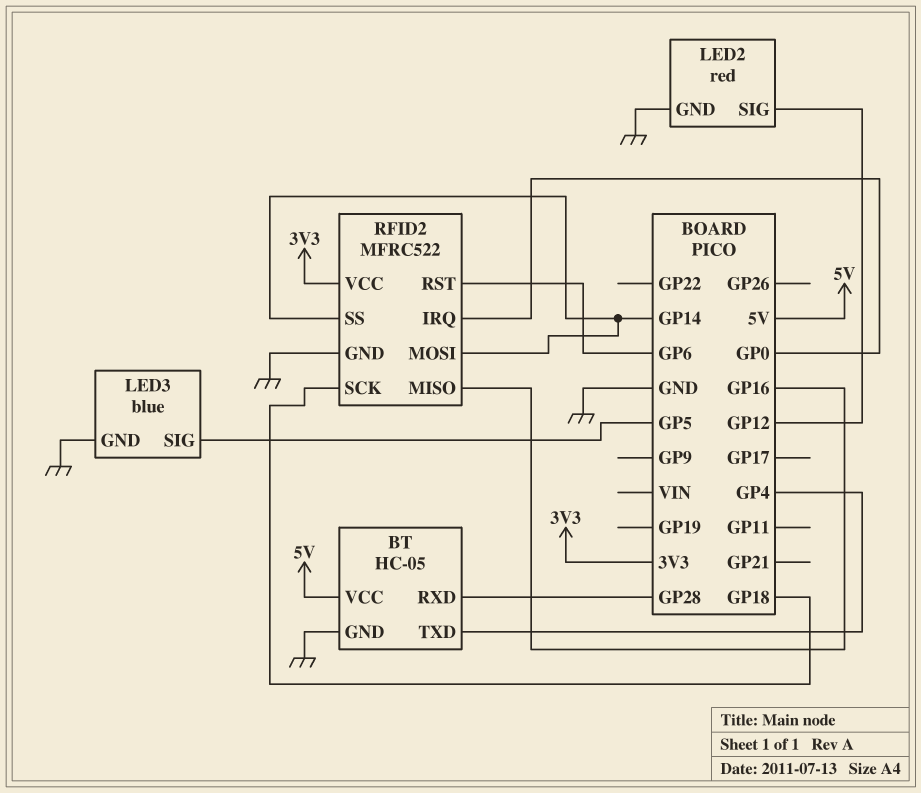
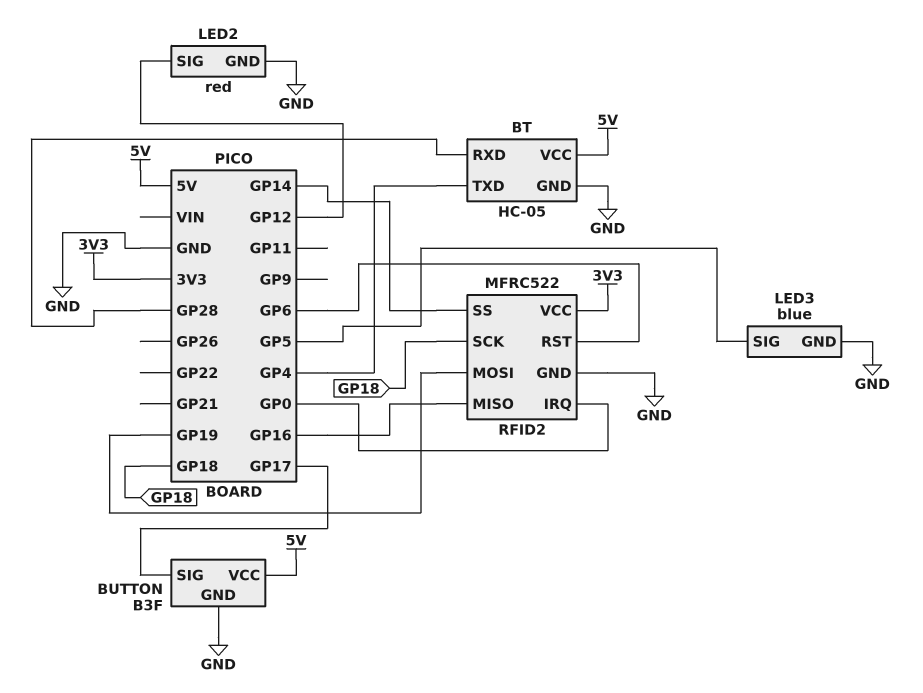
BUTTON: none -> B3F
BUTTON pin GND: none -> GND
BUTTON pin SIG: none -> GP17
BUTTON pin VCC: none -> 5V
RFID2 pin MOSI: GP14 -> GP19

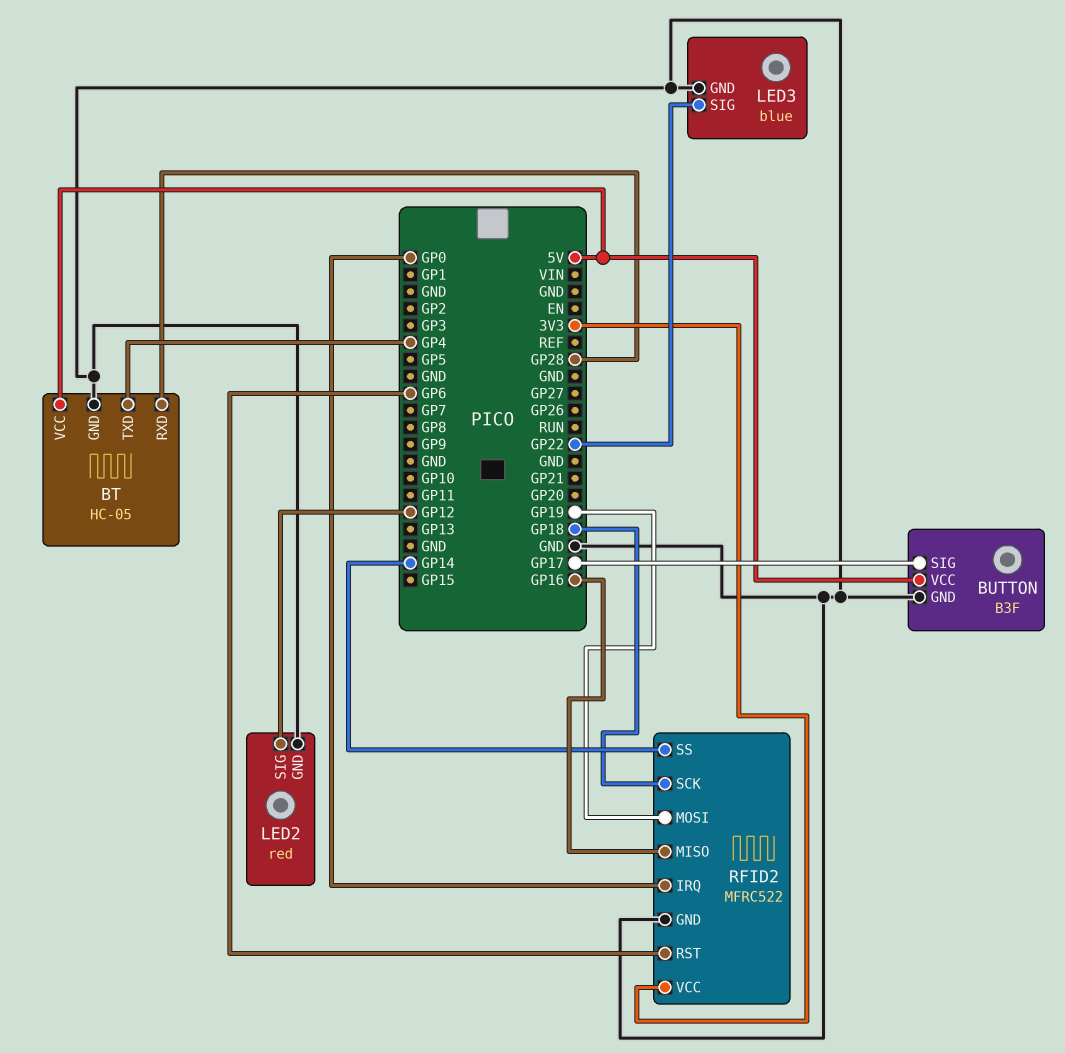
LED3 pin SIG: GP5 -> GP22

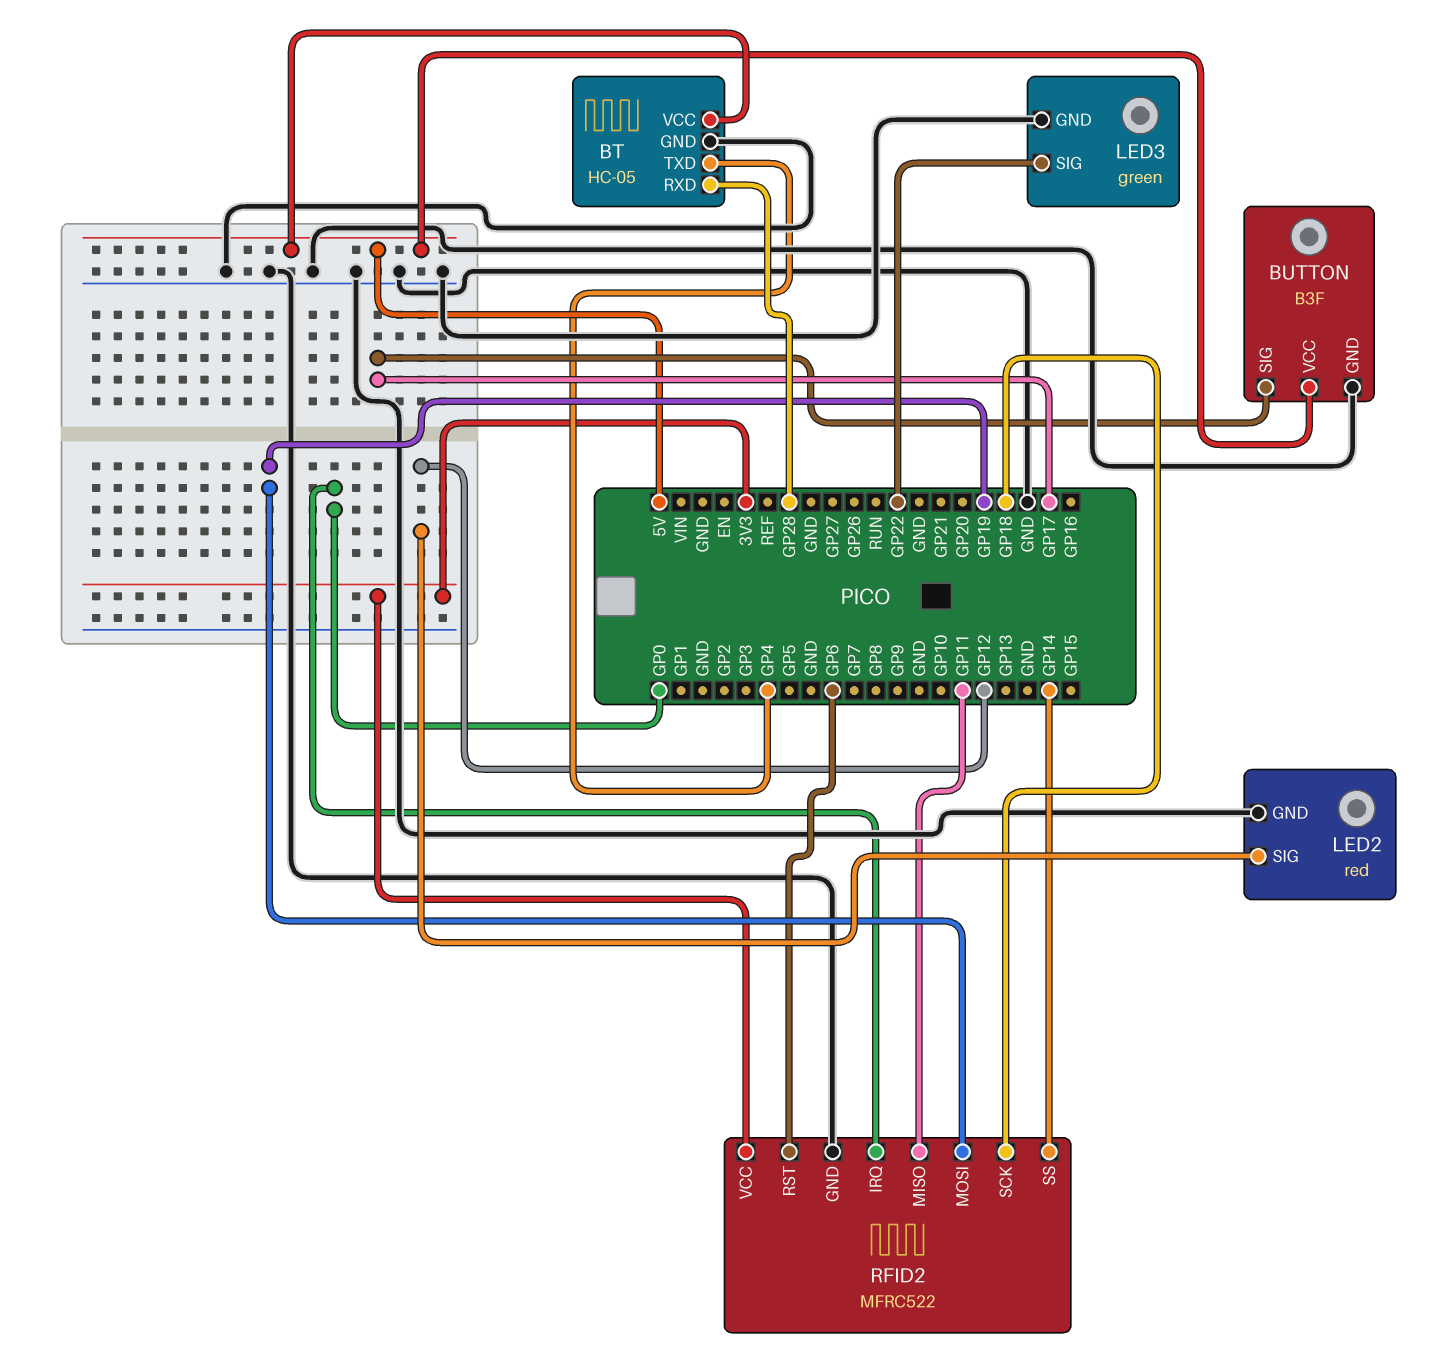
LED3: blue -> green
RFID2 pin MISO: GP16 -> GP11

